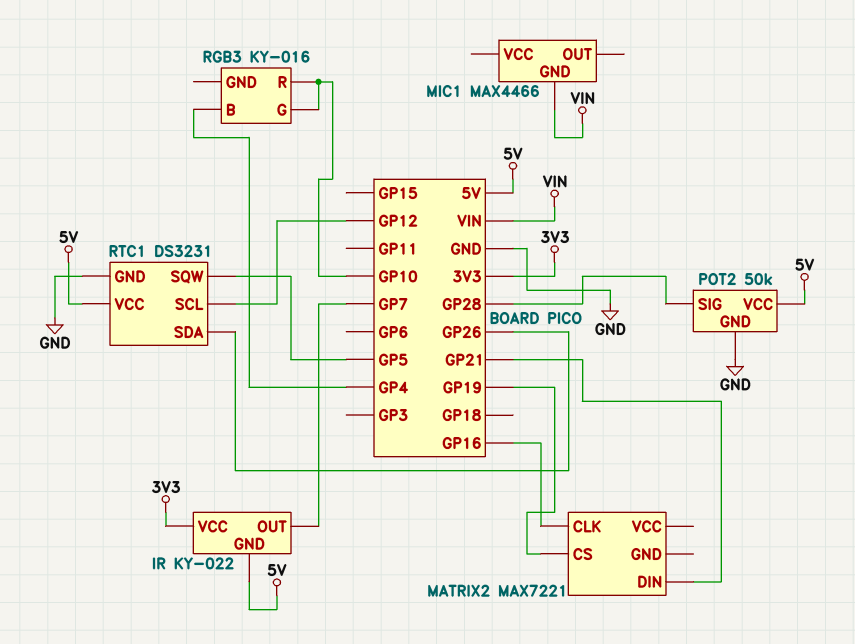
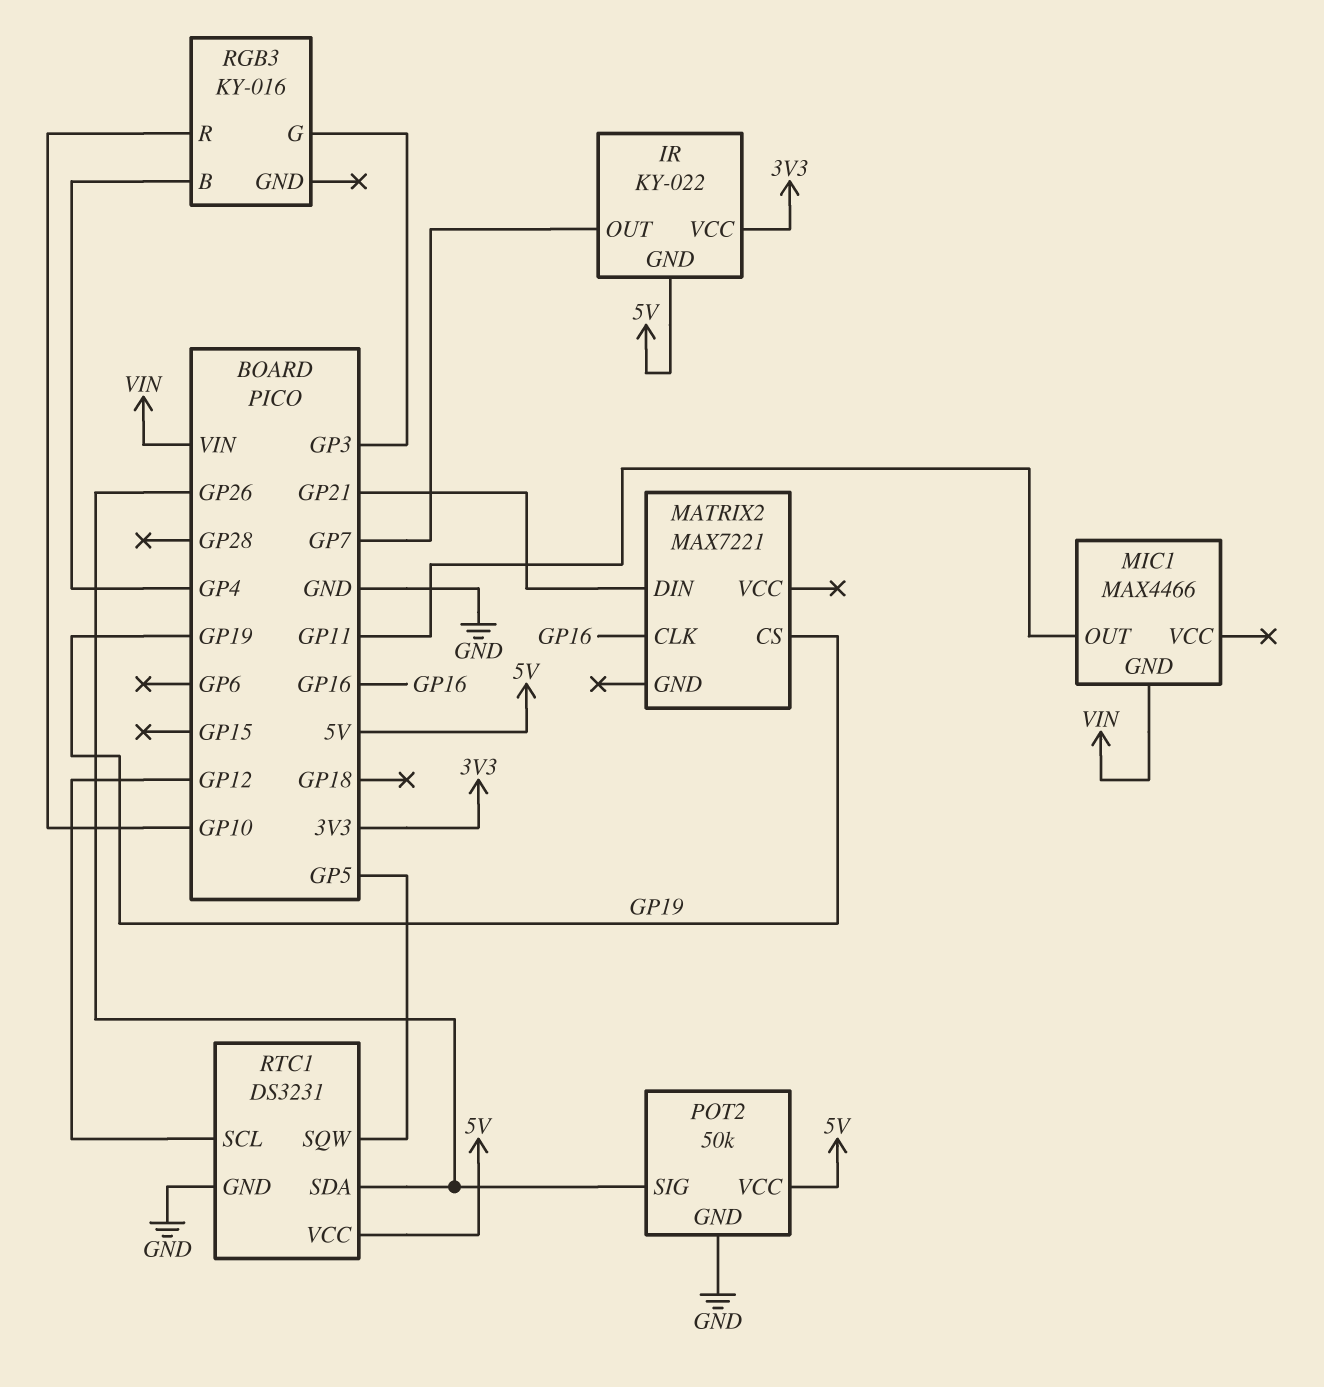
MIC1 pin OUT: none -> GP11
POT2 pin SIG: GP28 -> GP26
RGB3 pin G: GP10 -> GP3

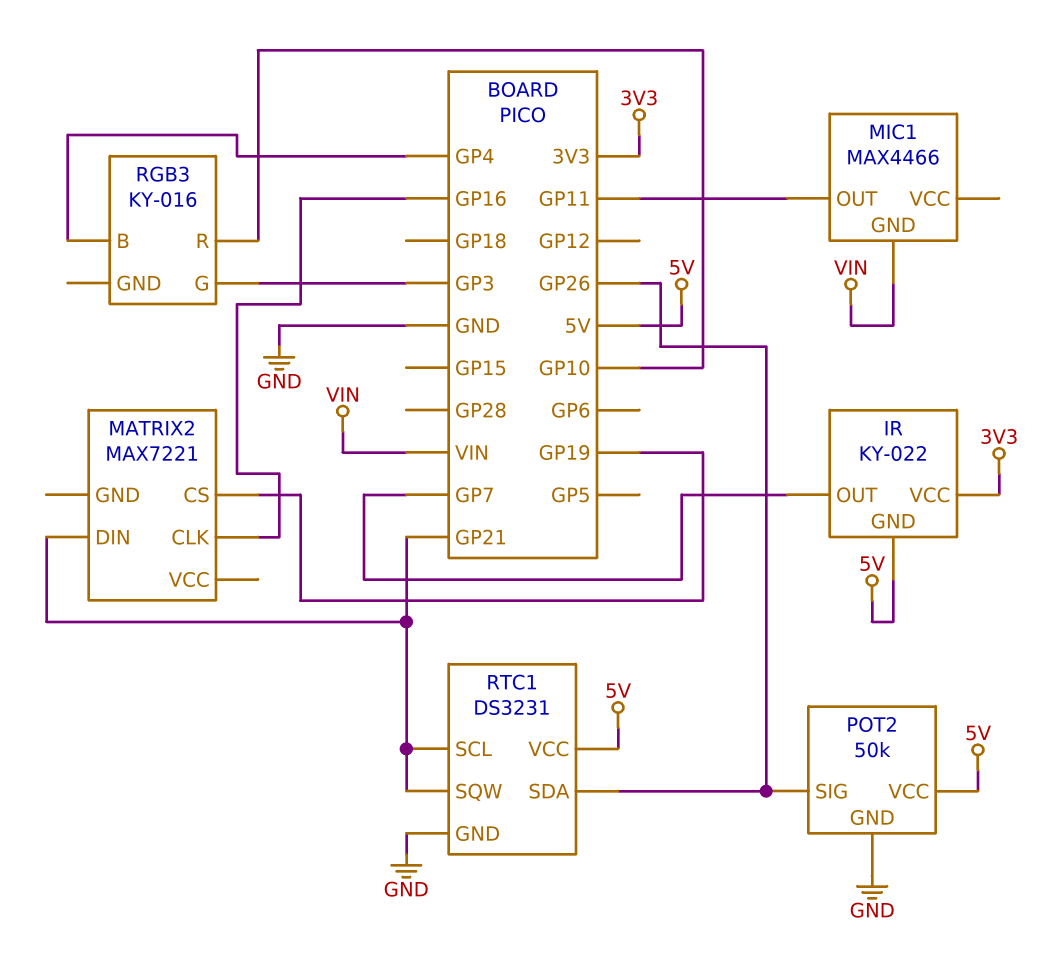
RTC1 pin SCL: GP12 -> GP21
RTC1 pin SQW: GP5 -> GP21

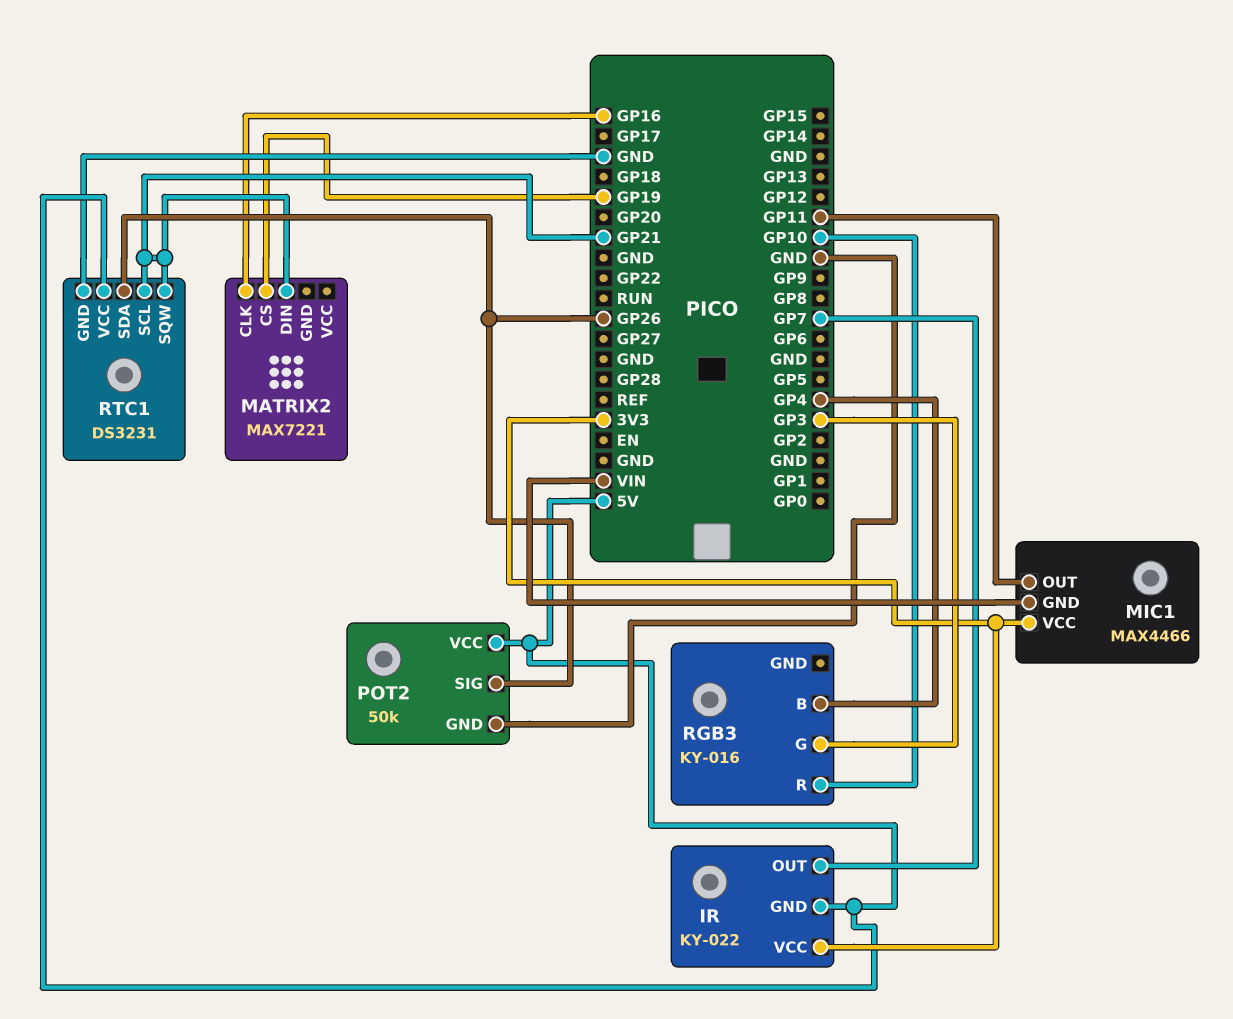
MIC1 pin VCC: none -> 3V3

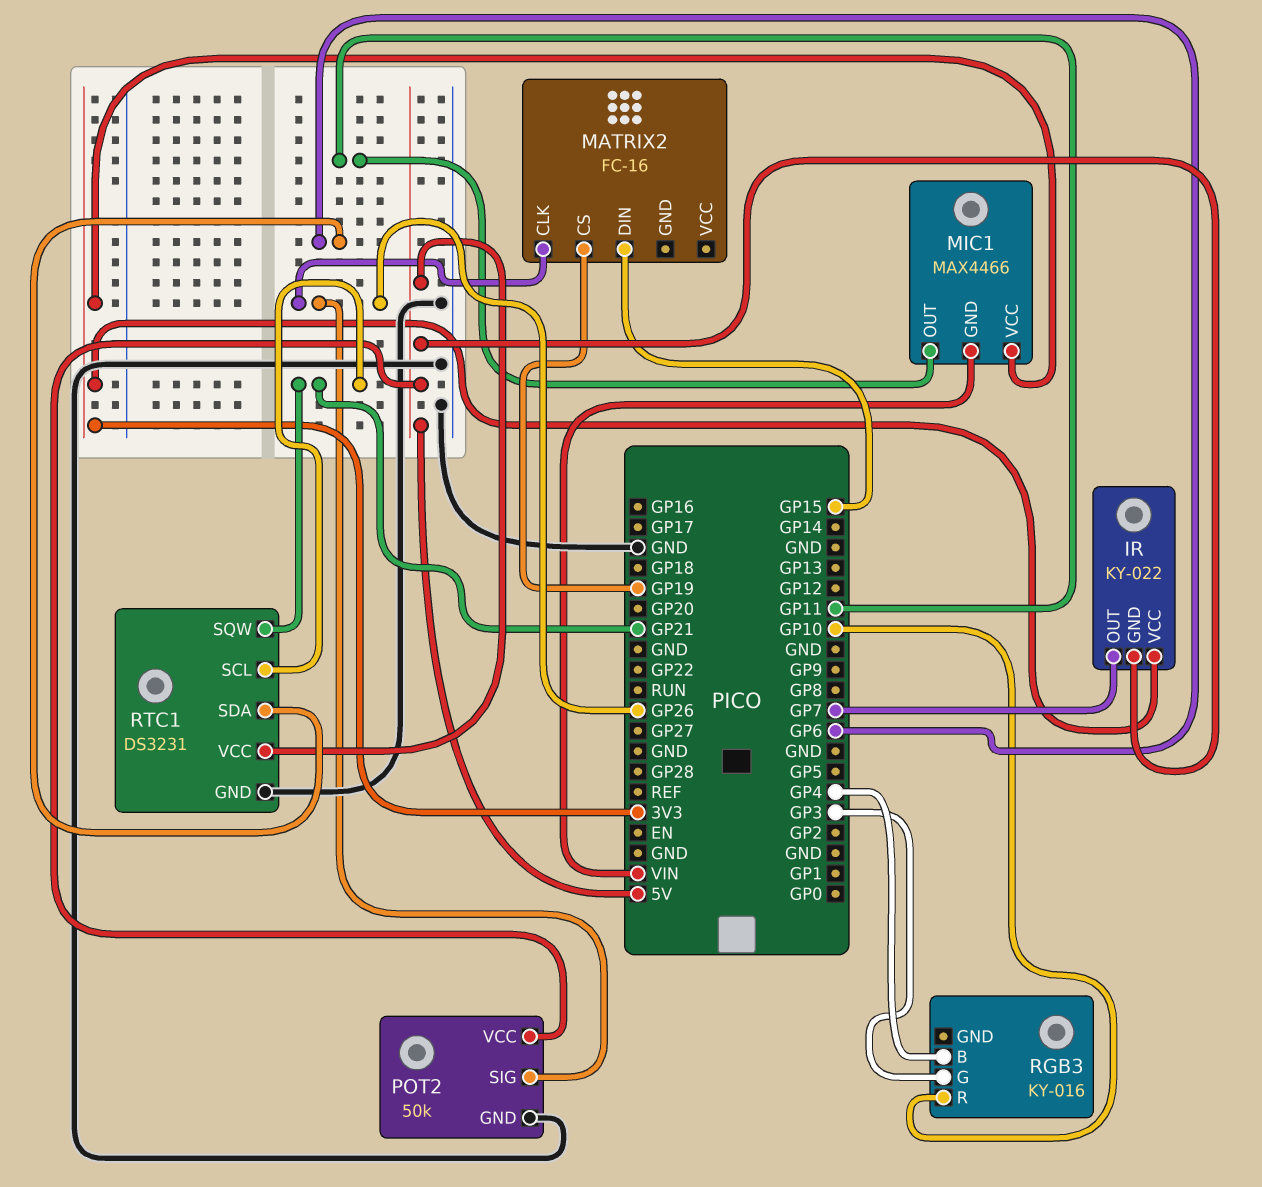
MATRIX2: MAX7221 -> FC-16
MATRIX2 pin CLK: GP16 -> GP26
MATRIX2 pin DIN: GP21 -> GP15
RTC1 pin SDA: GP26 -> GP6

